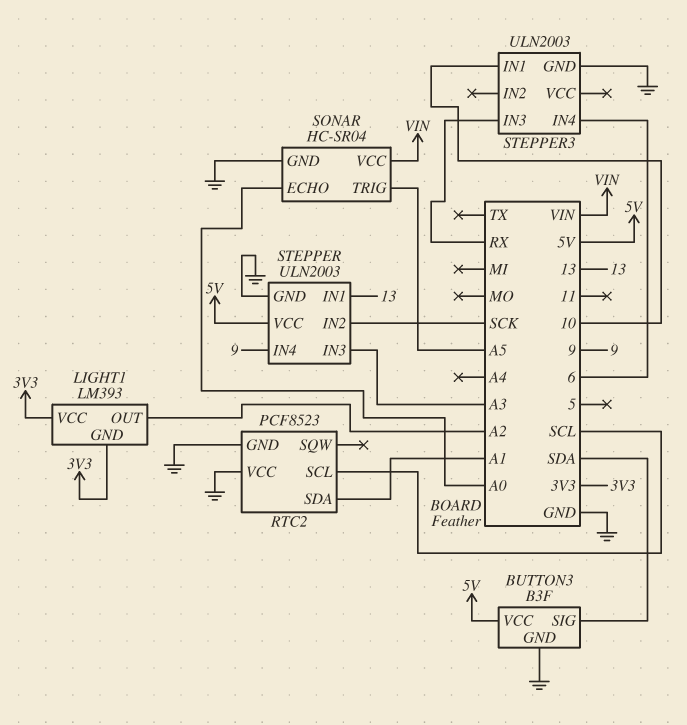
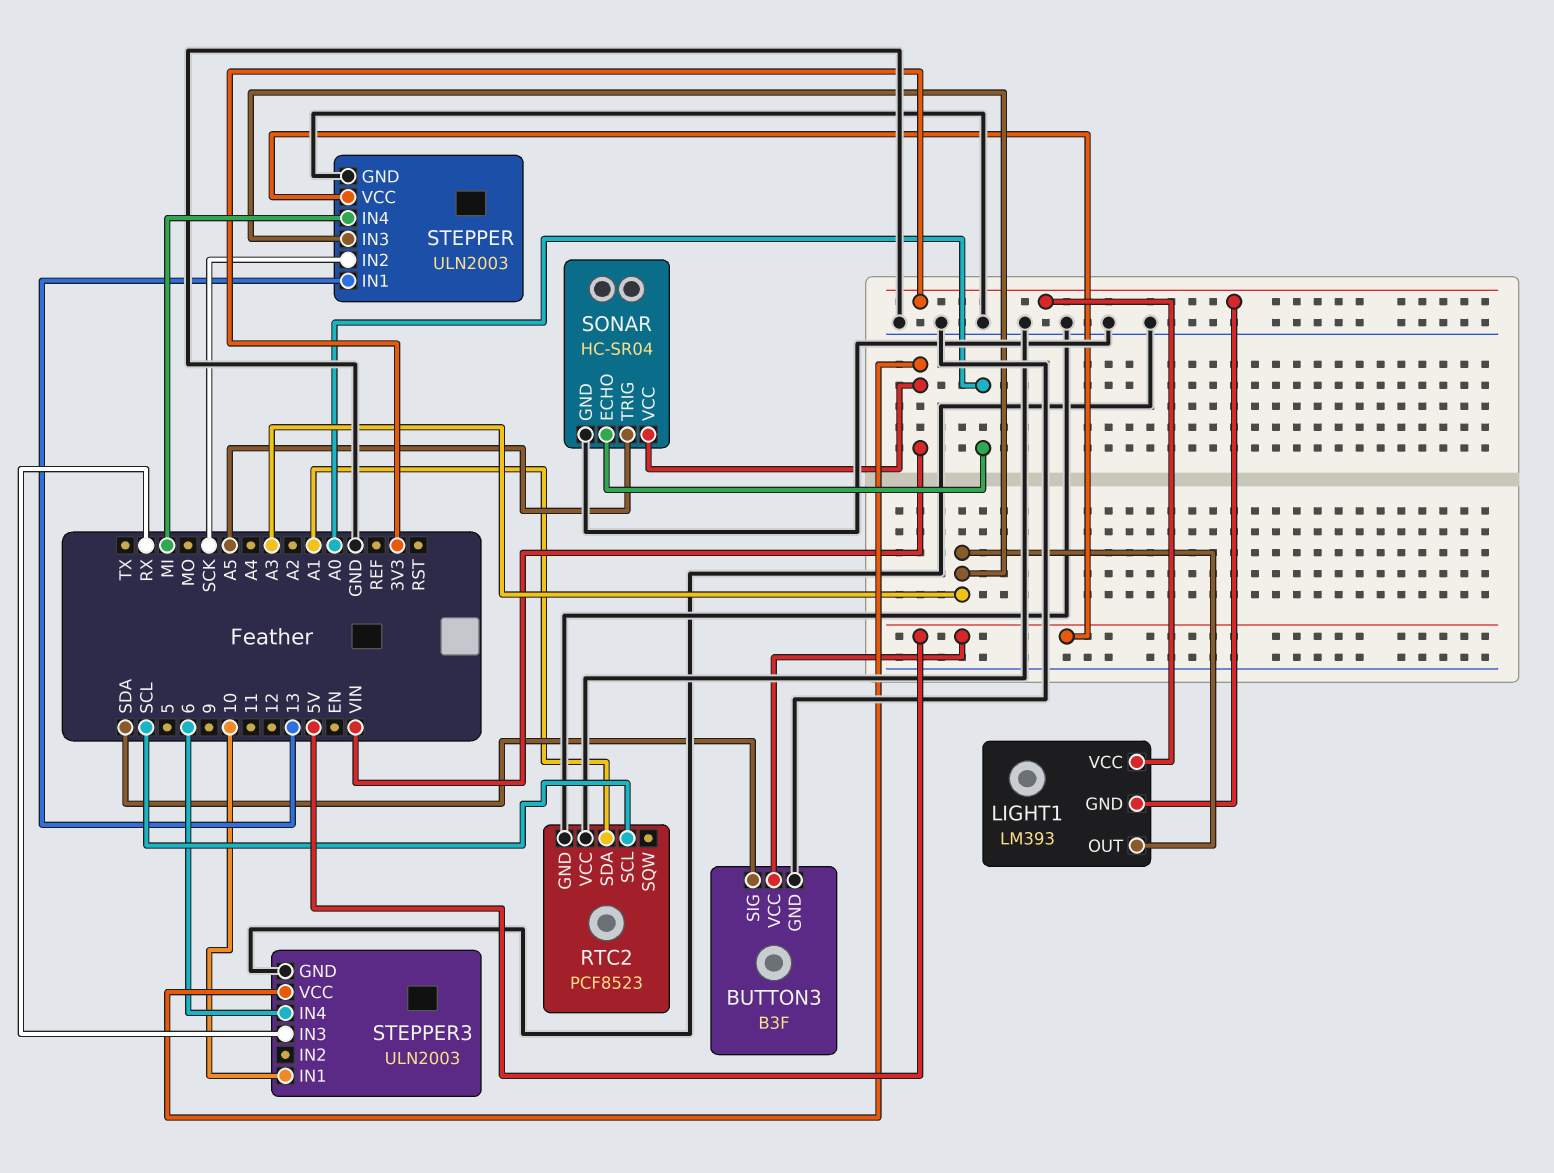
LIGHT1 pin OUT: A2 -> A3
STEPPER pin IN4: 9 -> MI
STEPPER3 pin VCC: none -> VIN

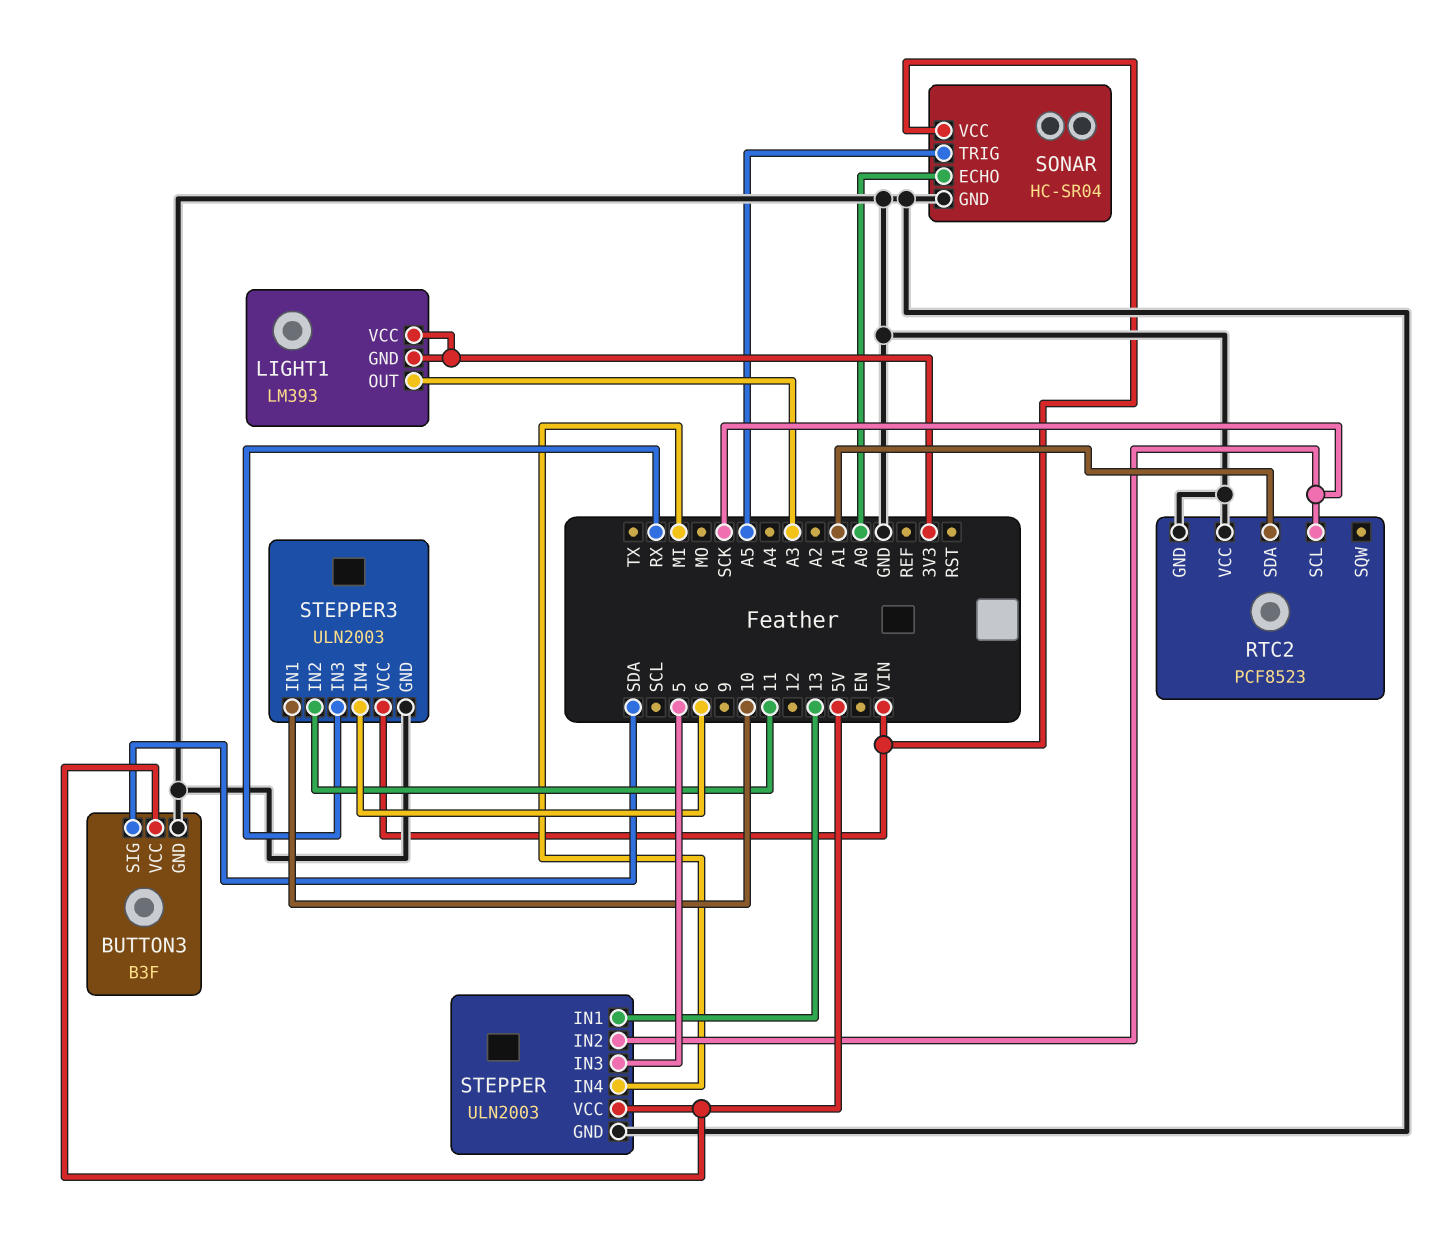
RTC2 pin SCL: SCL -> SCK
STEPPER pin IN3: A3 -> 5
STEPPER3 pin IN2: none -> 11

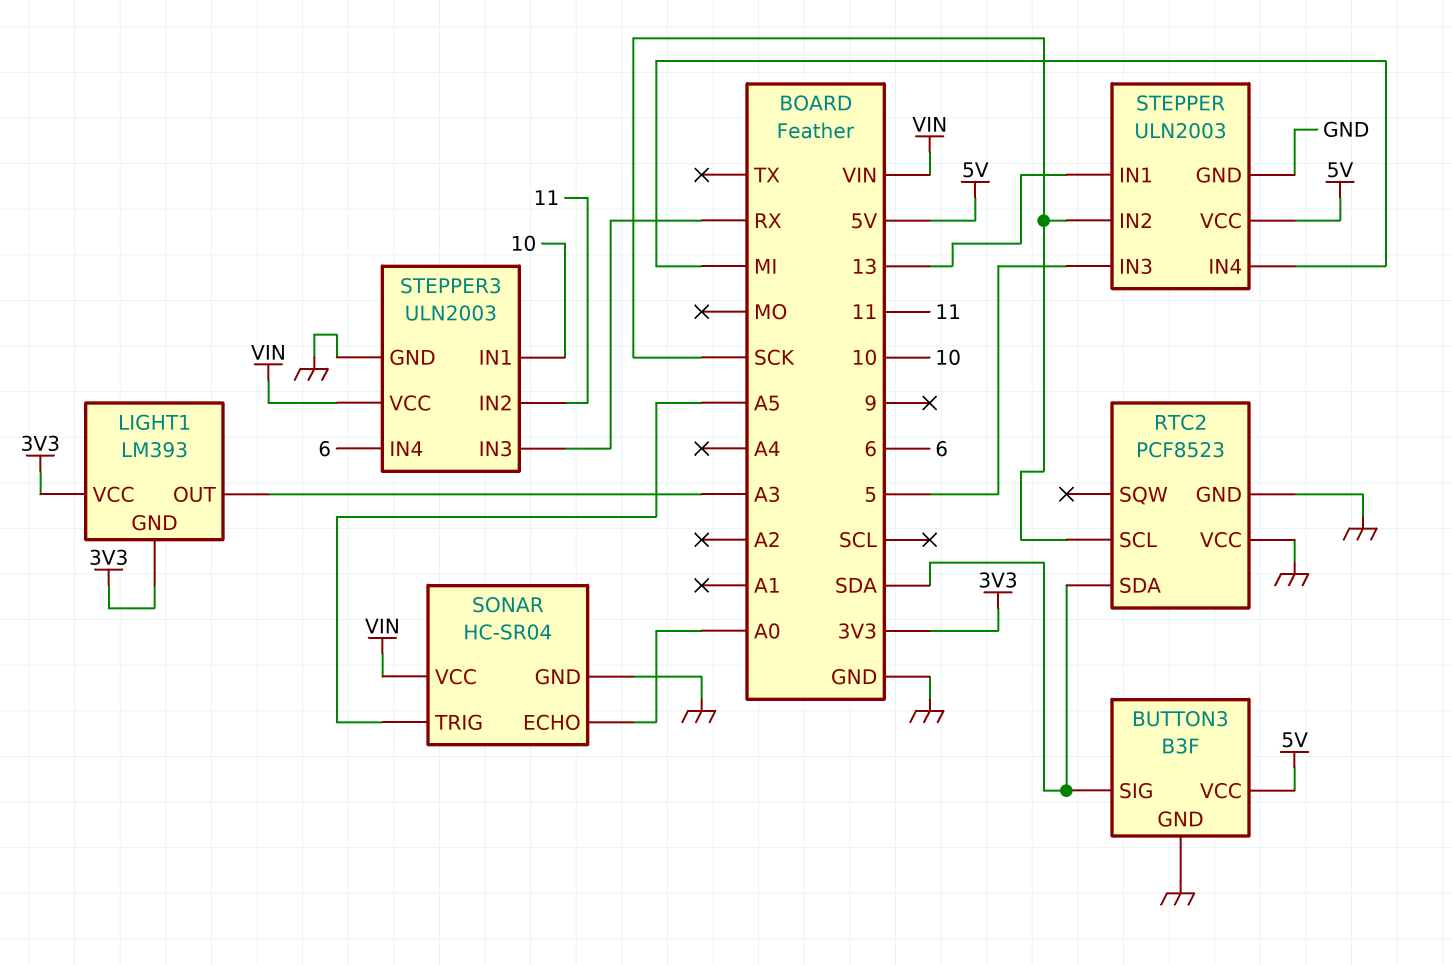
RTC2 pin SDA: A1 -> SDA

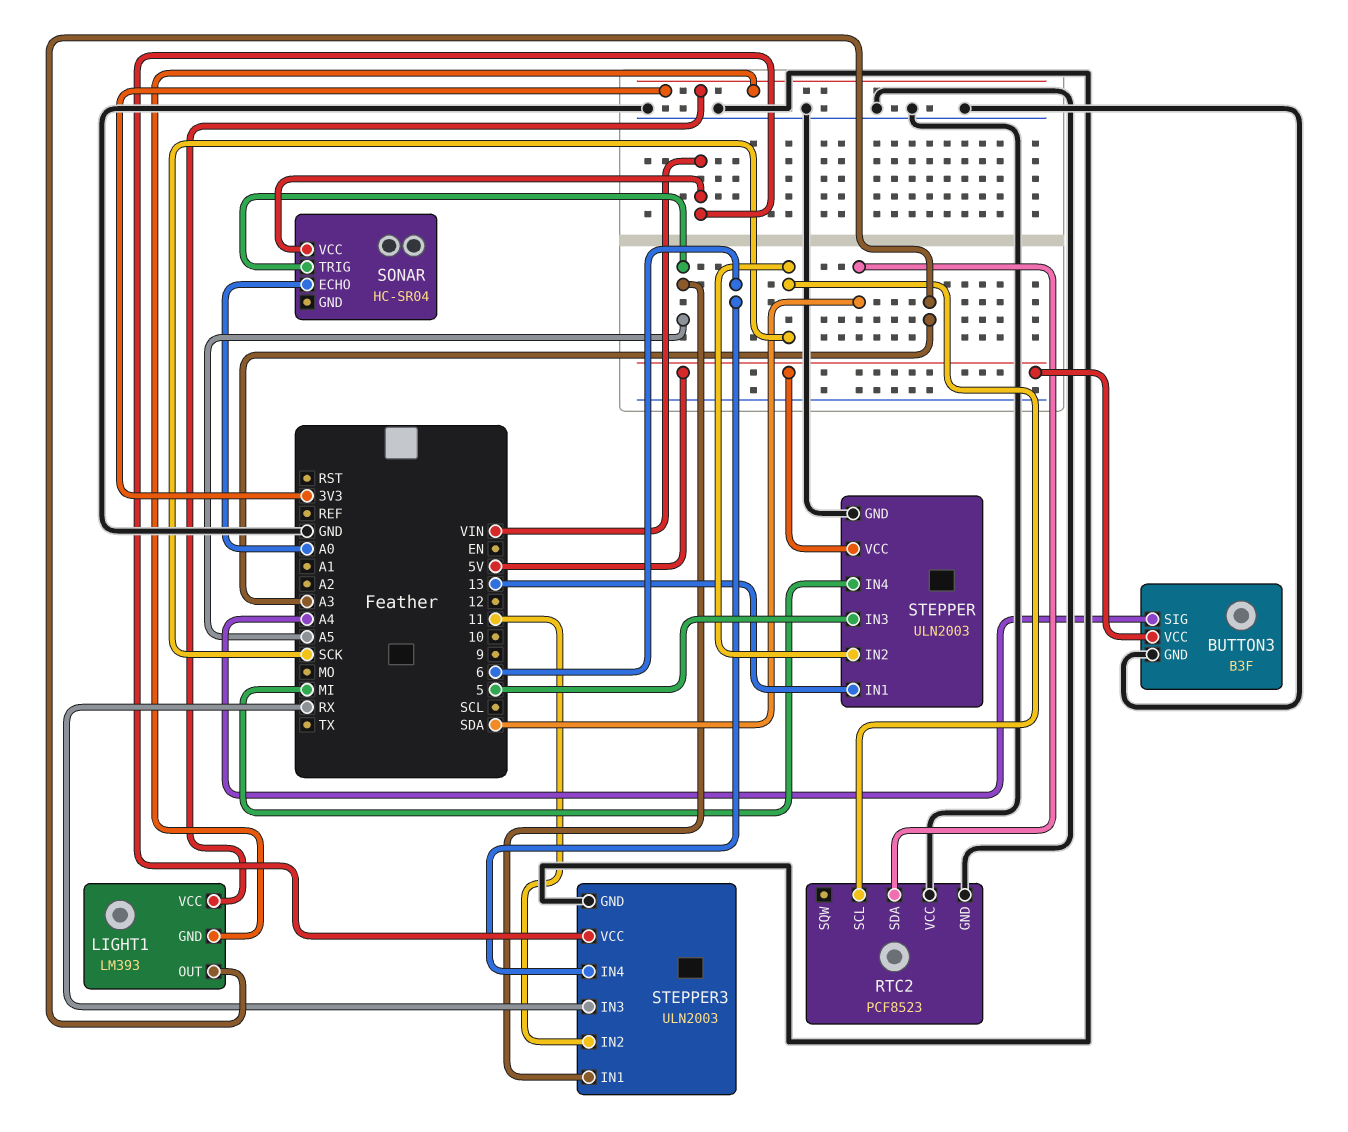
BUTTON3 pin SIG: SDA -> A4
SONAR pin GND: GND -> none
STEPPER3 pin IN1: 10 -> A5

